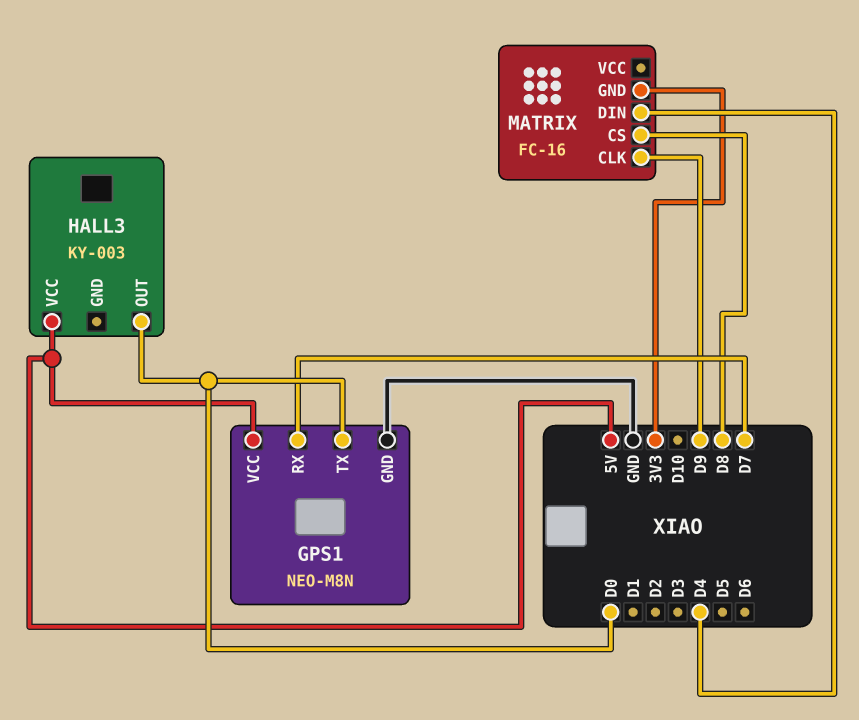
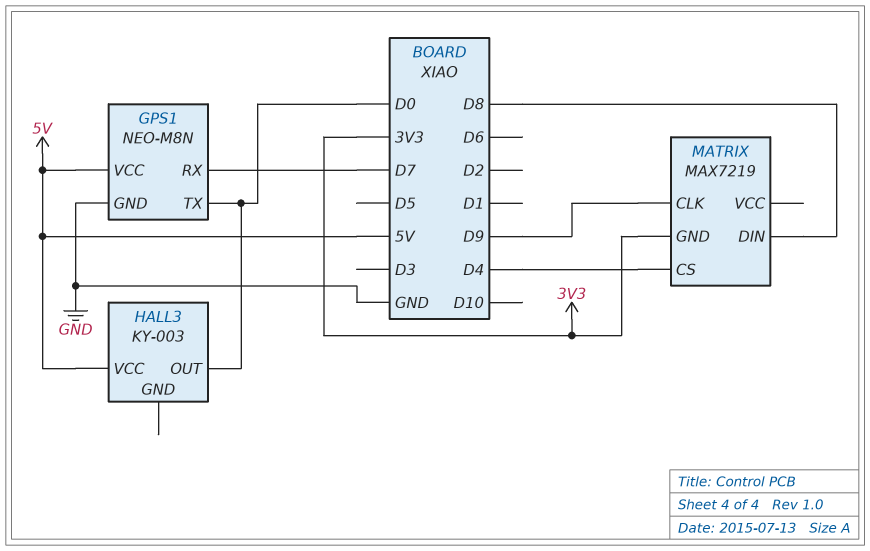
MATRIX: FC-16 -> MAX7219
MATRIX pin CS: D8 -> D4
MATRIX pin DIN: D4 -> D8

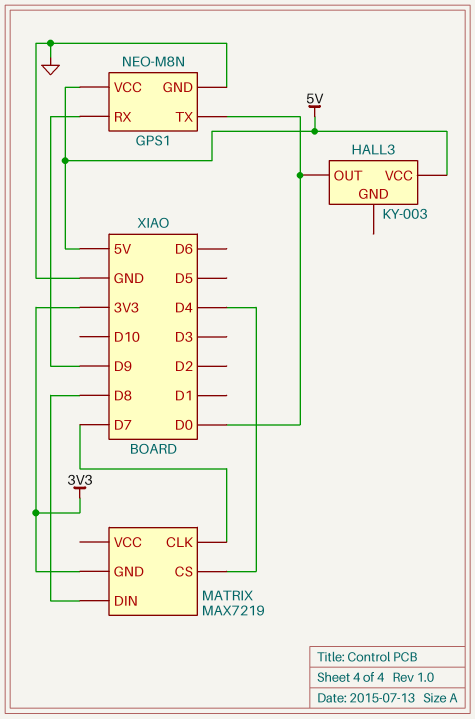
GPS1 pin RX: D7 -> D9
MATRIX pin CLK: D9 -> D7

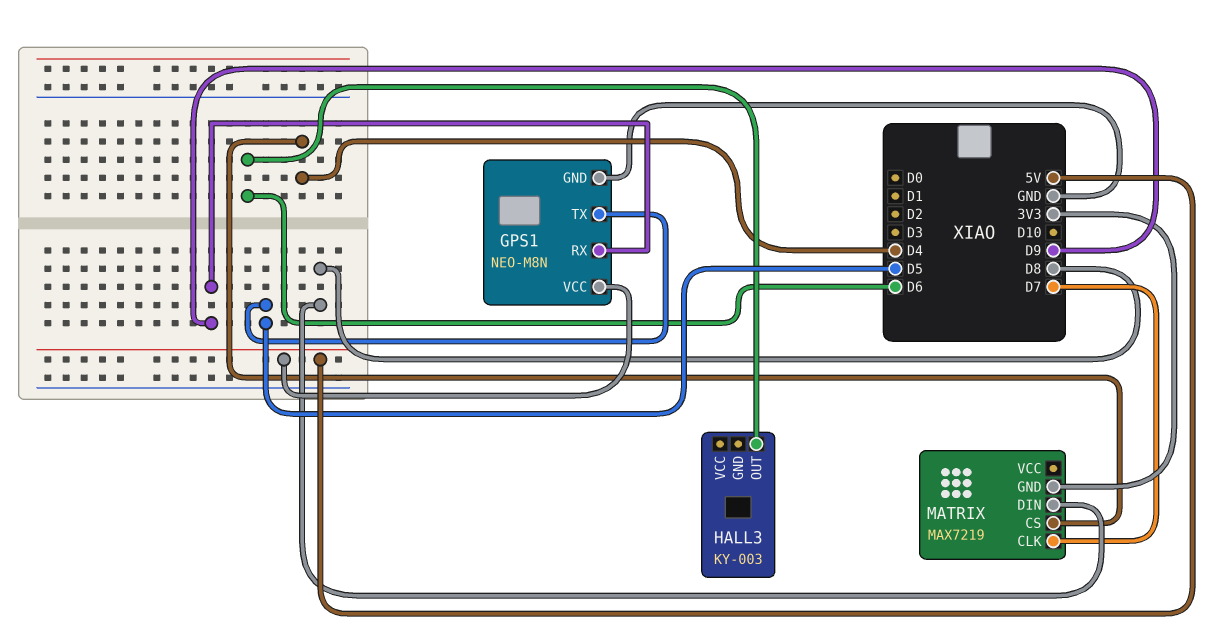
GPS1 pin TX: D0 -> D5
HALL3 pin OUT: D0 -> D6
HALL3 pin VCC: 5V -> none

